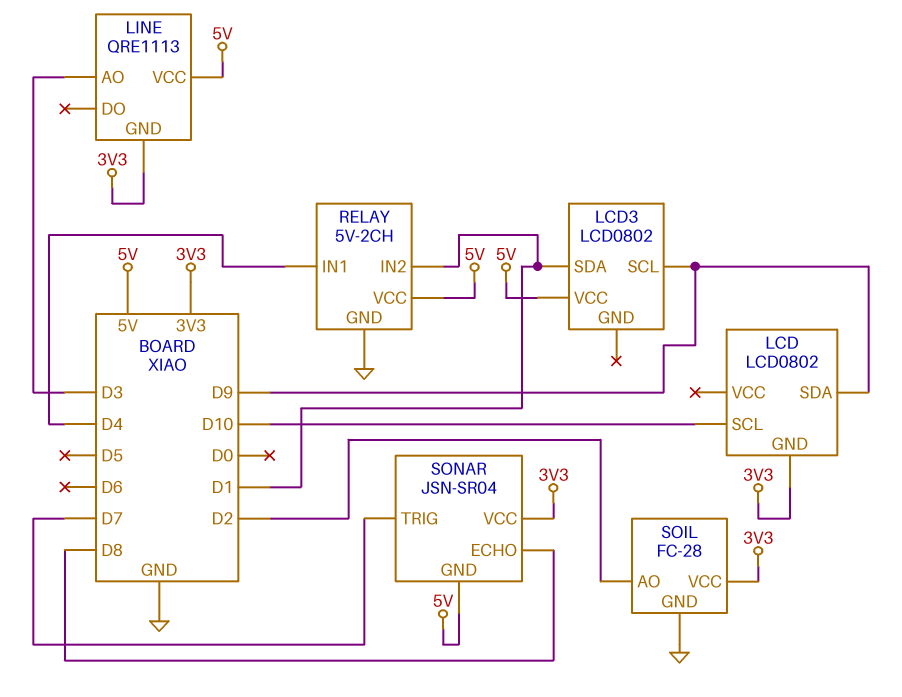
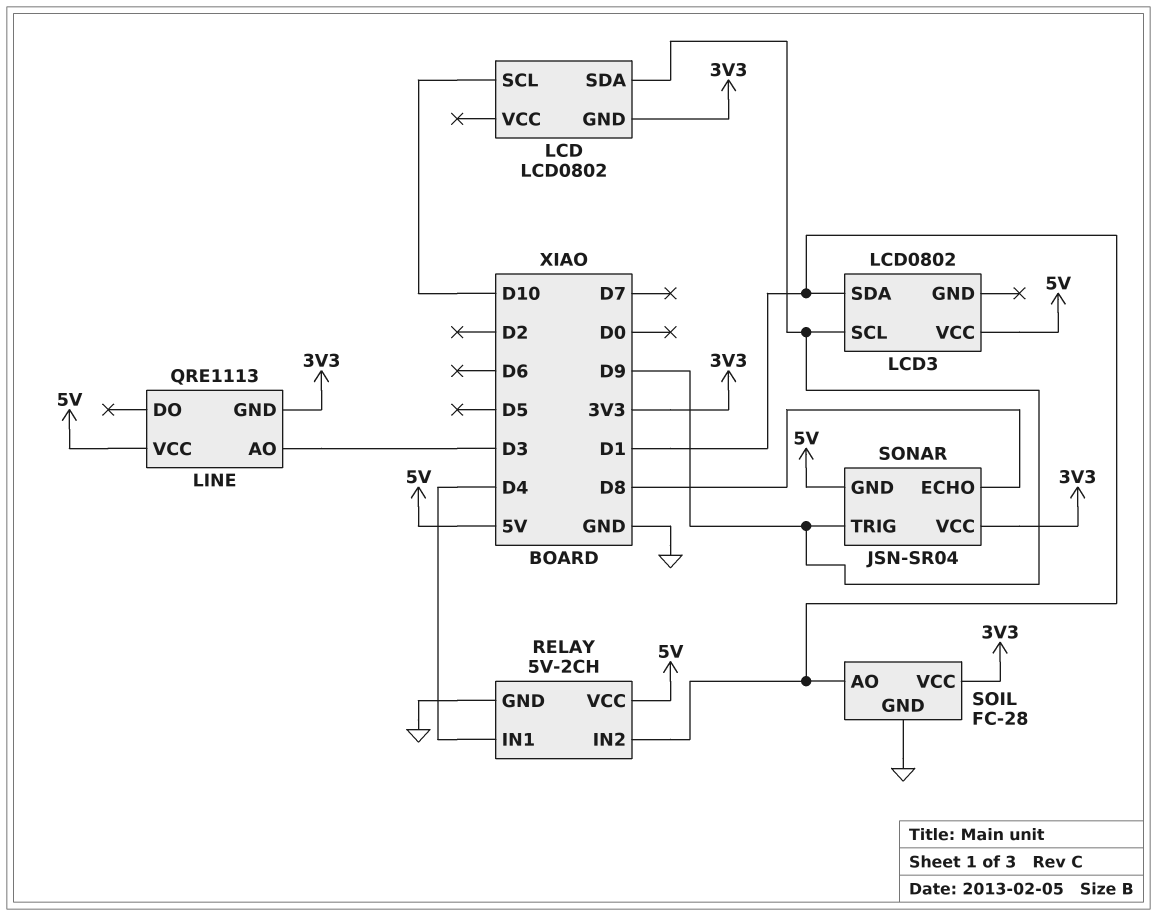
SOIL pin AO: D2 -> D1
SONAR pin TRIG: D7 -> D9

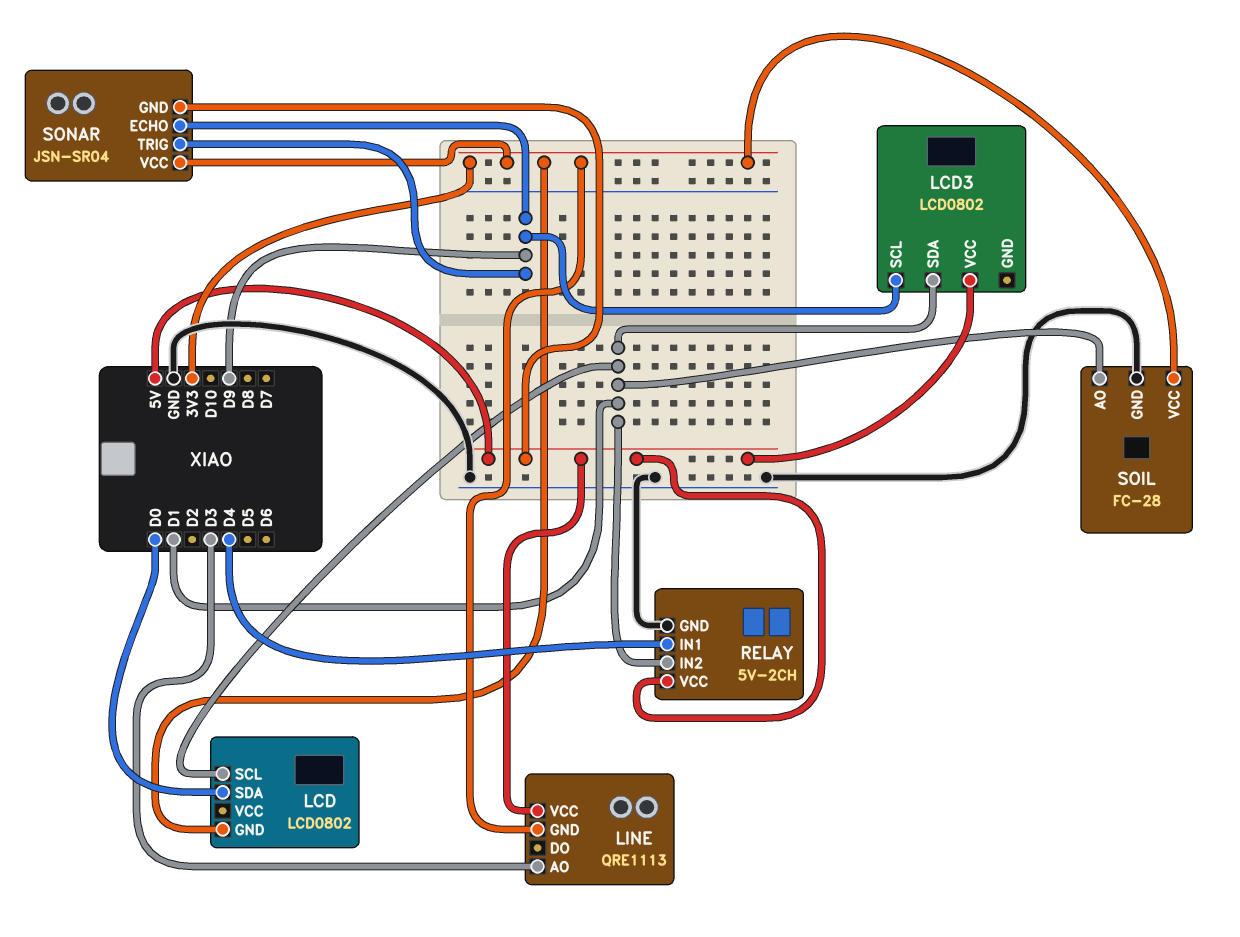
LCD pin SCL: D10 -> D1
LCD pin SDA: D9 -> D0
SONAR pin ECHO: D8 -> D9

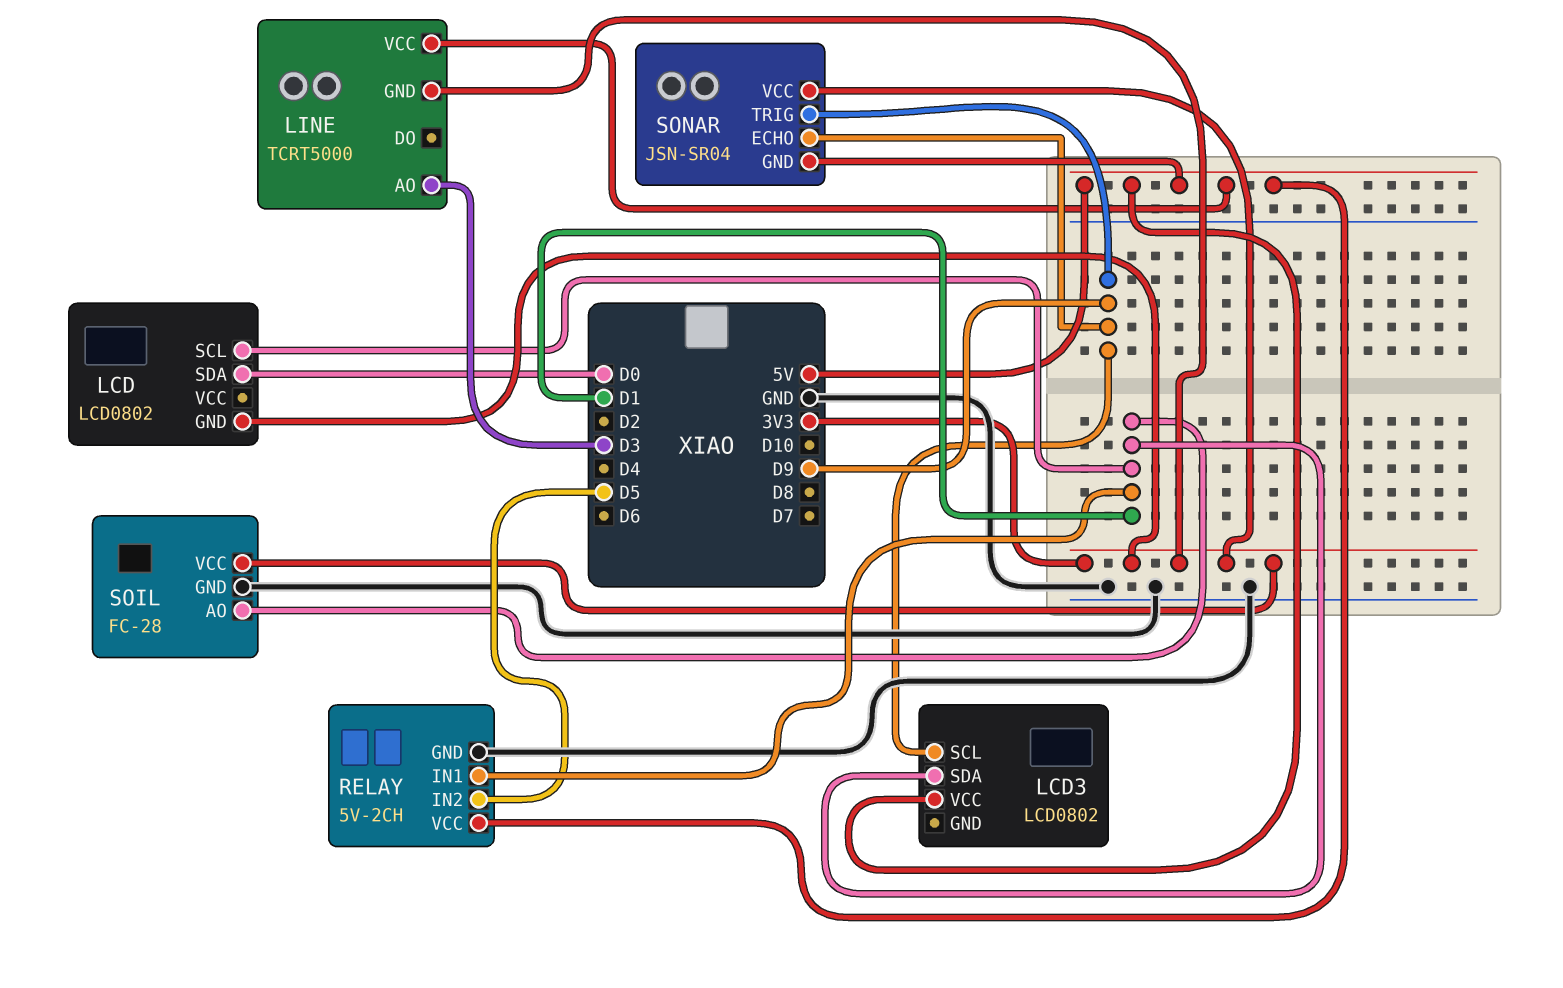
LINE: QRE1113 -> TCRT5000
RELAY pin IN1: D4 -> D1
RELAY pin IN2: D1 -> D5

